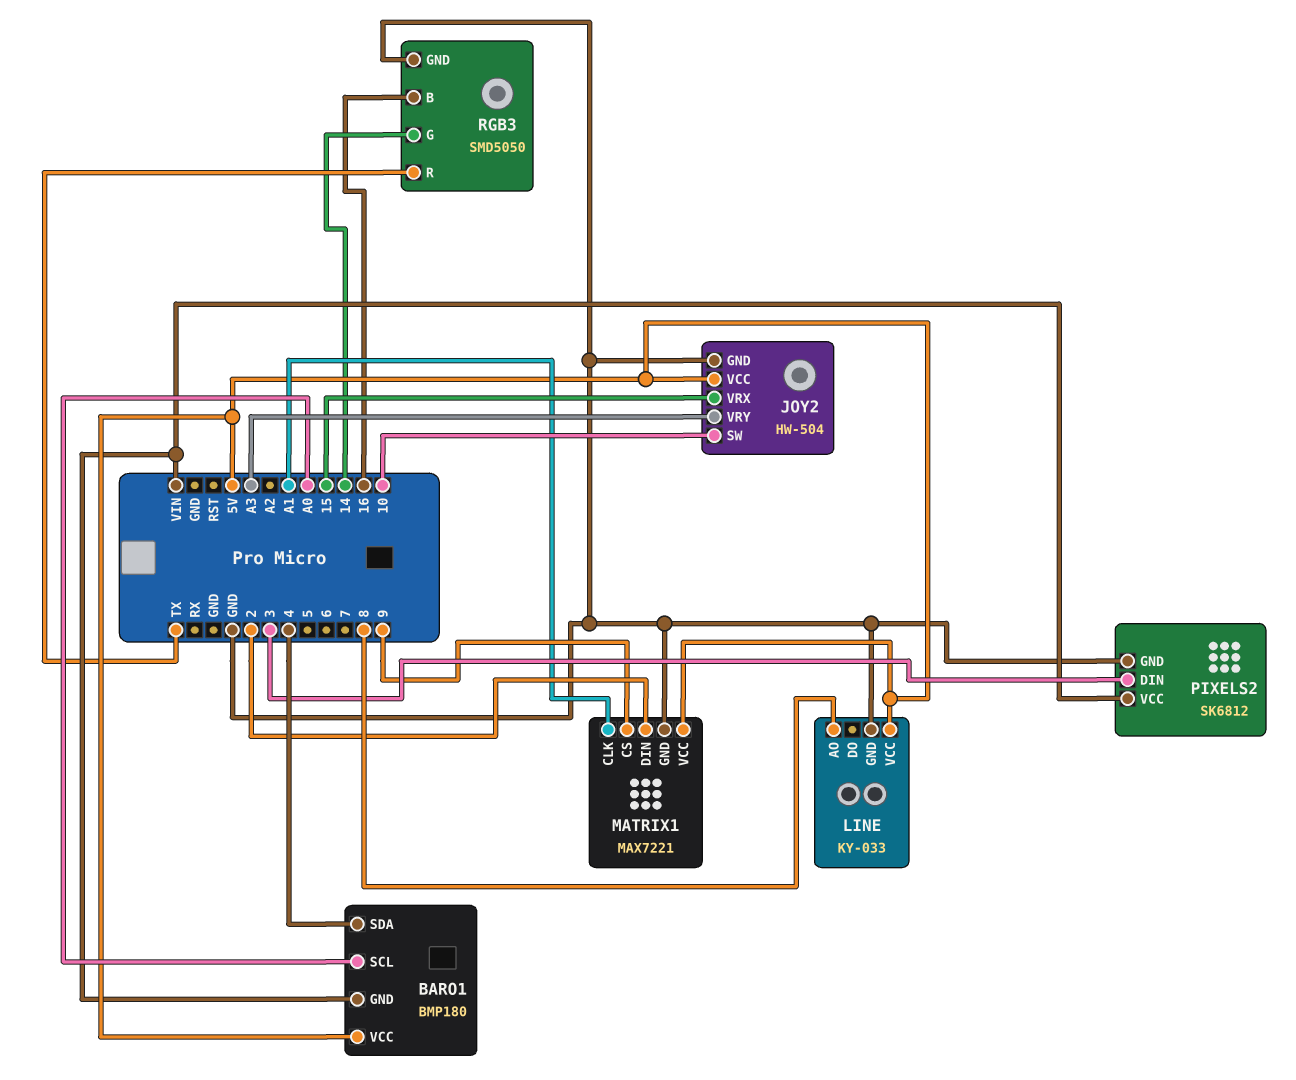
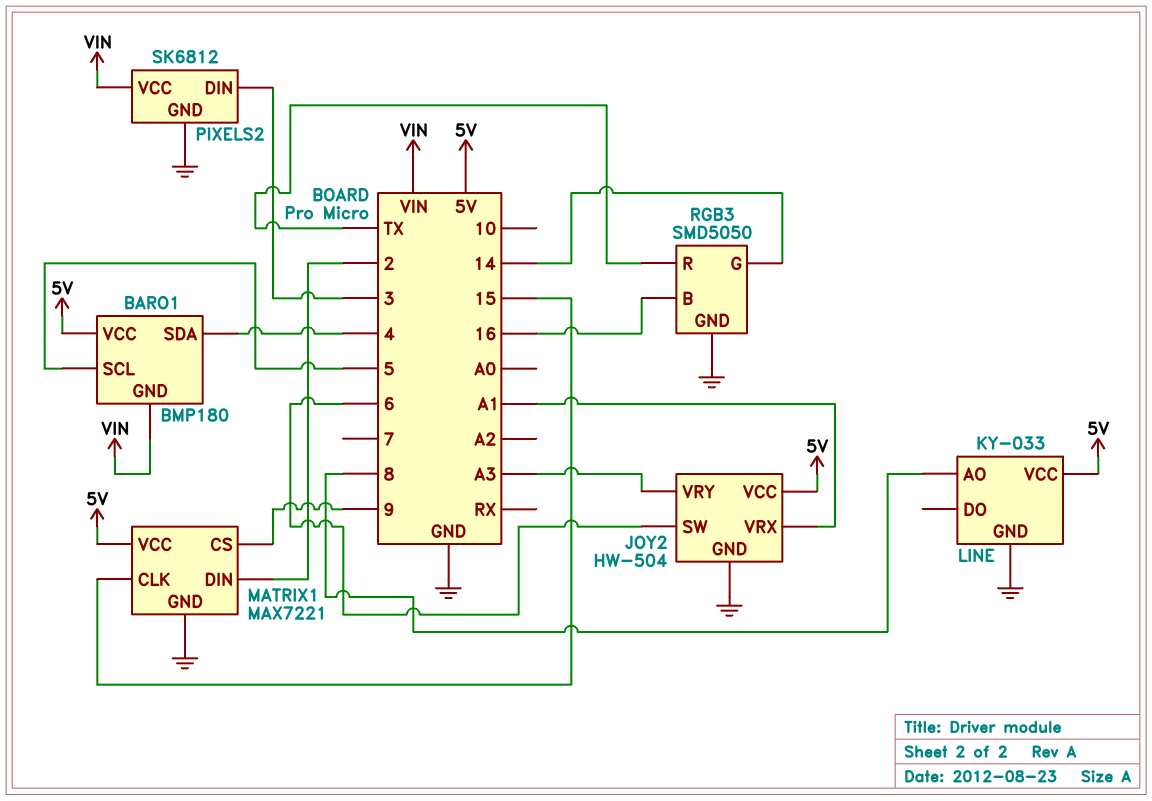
BARO1 pin SCL: A0 -> 5
JOY2 pin SW: 10 -> 6
JOY2 pin VRX: 15 -> A1
MATRIX1 pin CLK: A1 -> 15

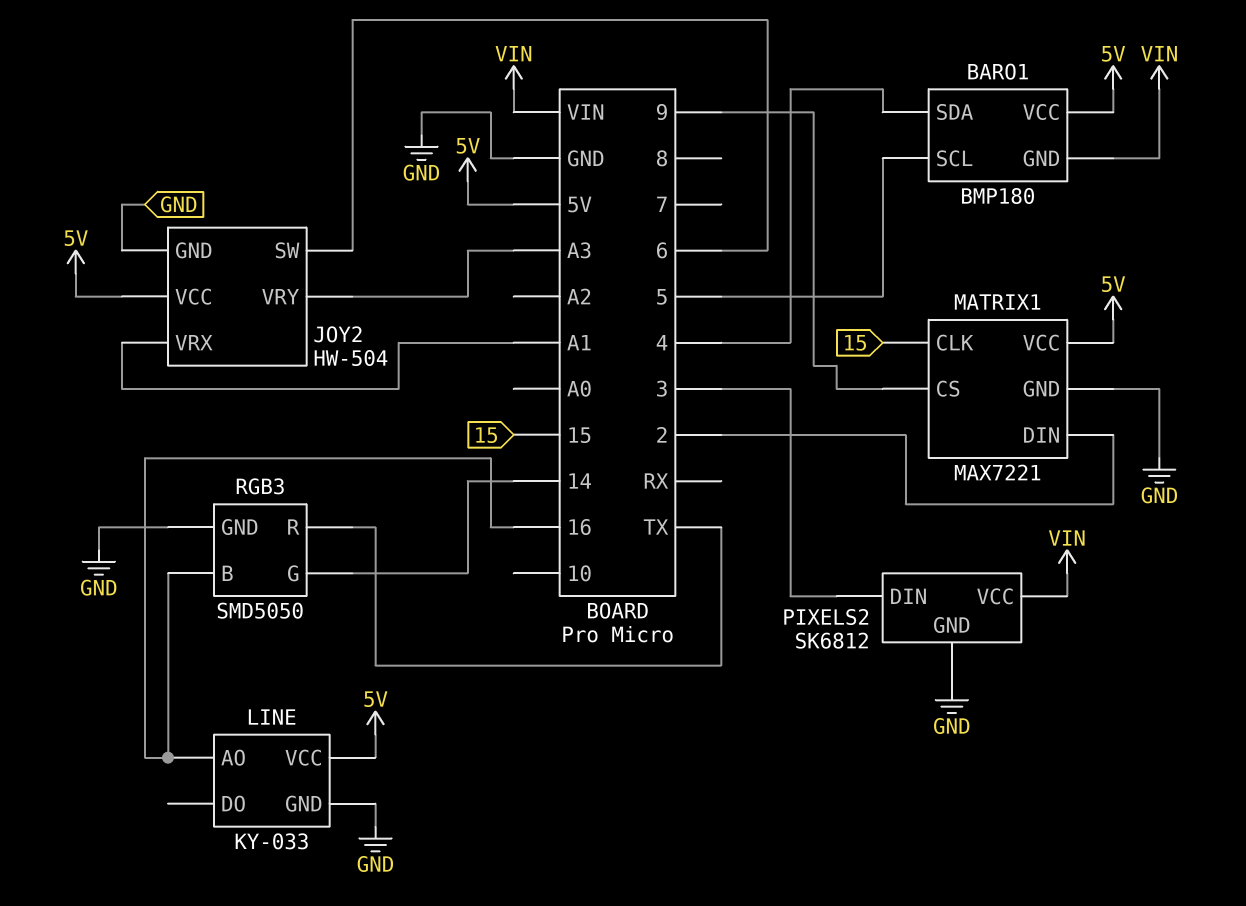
LINE pin AO: 8 -> 16

